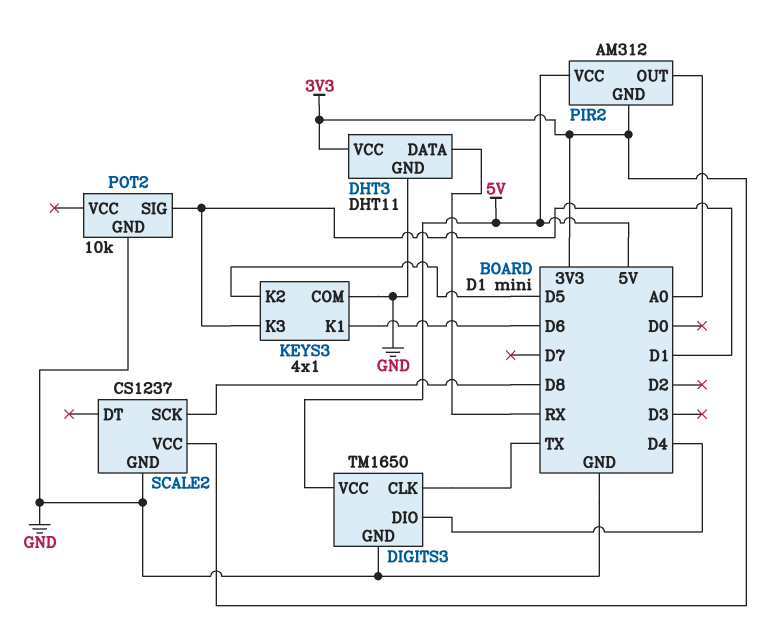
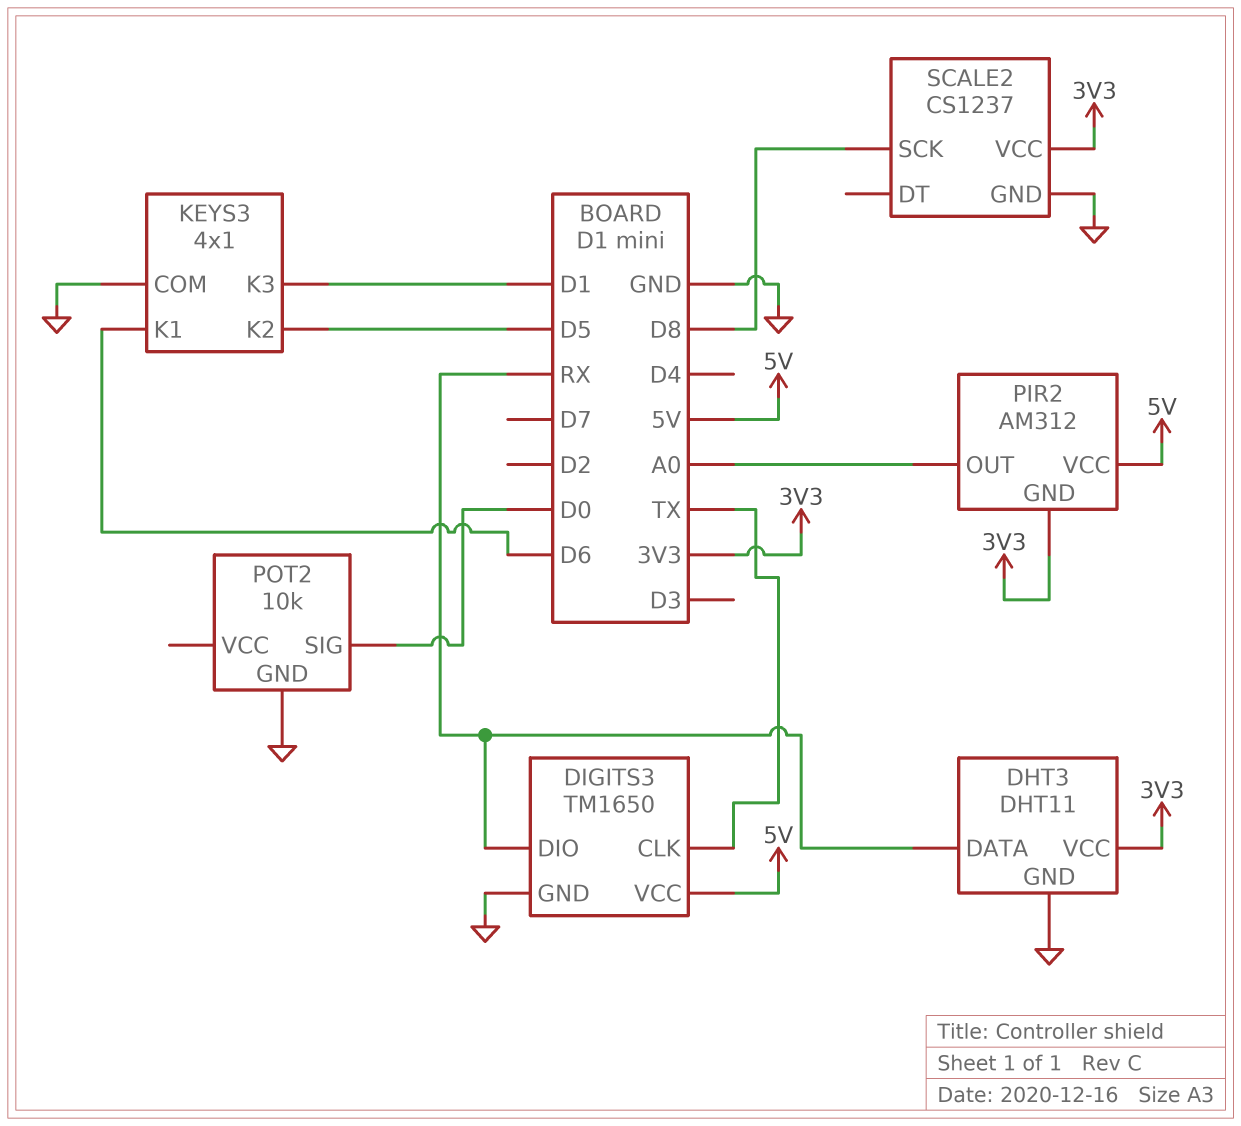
DIGITS3 pin DIO: D4 -> RX
POT2 pin SIG: D1 -> D0

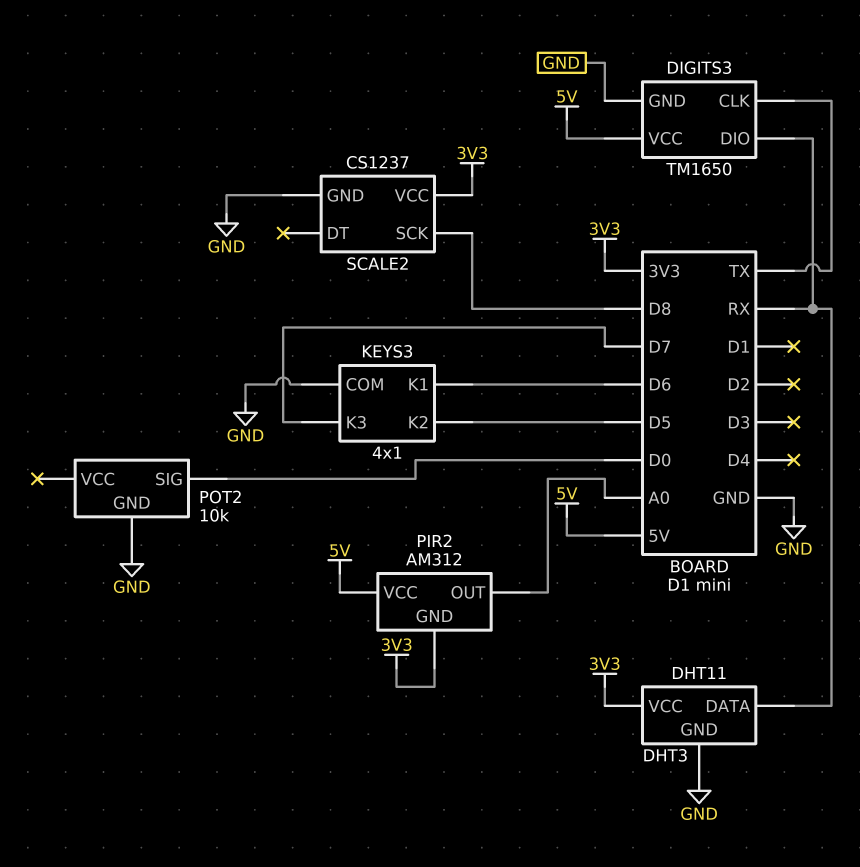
KEYS3 pin K3: D1 -> D7

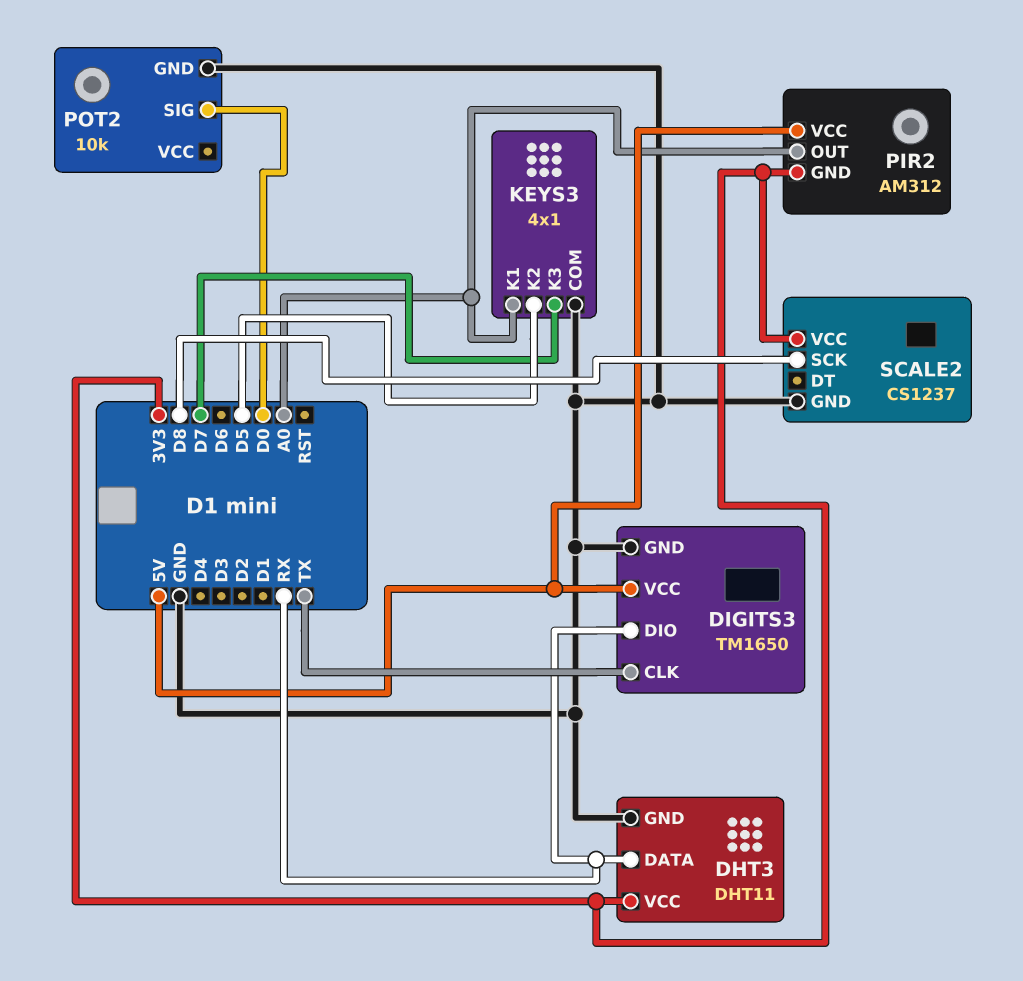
KEYS3 pin K1: D6 -> A0

